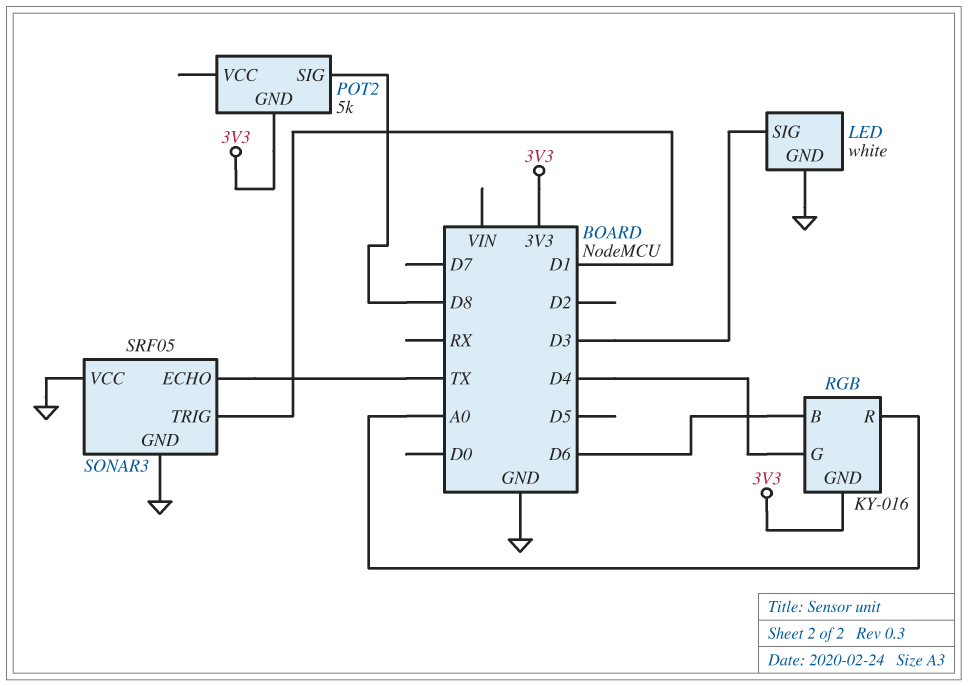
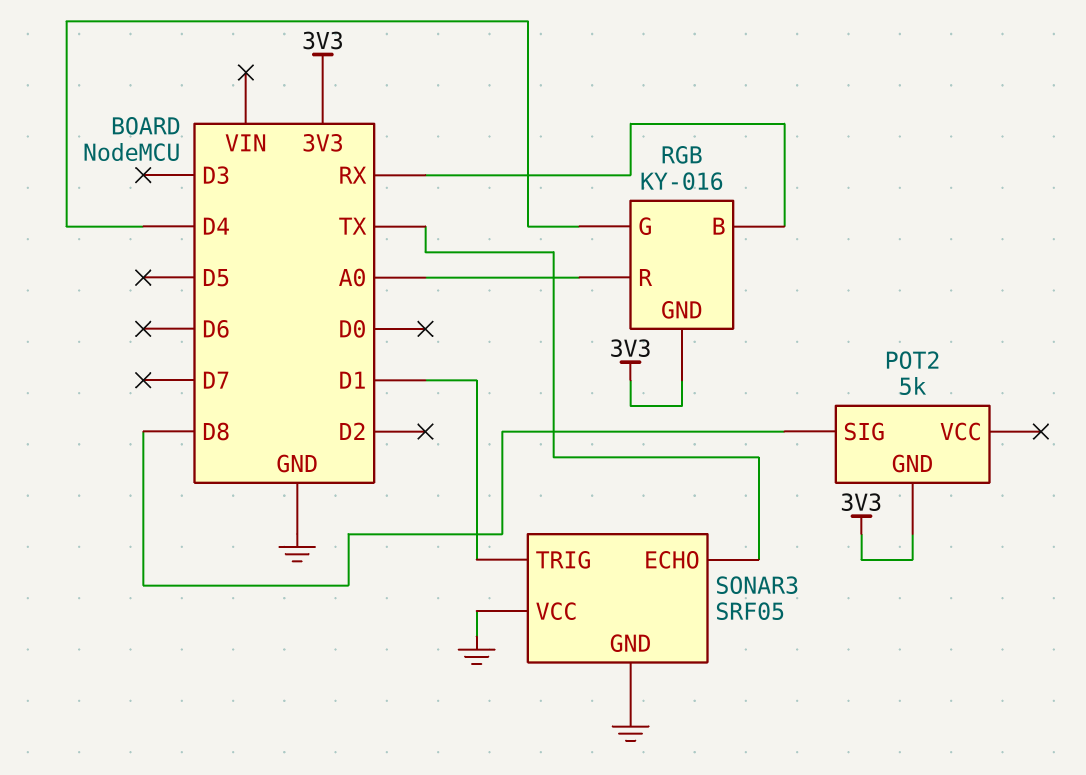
LED: white -> none
LED pin GND: GND -> none
LED pin SIG: D3 -> none
RGB pin B: D6 -> RX

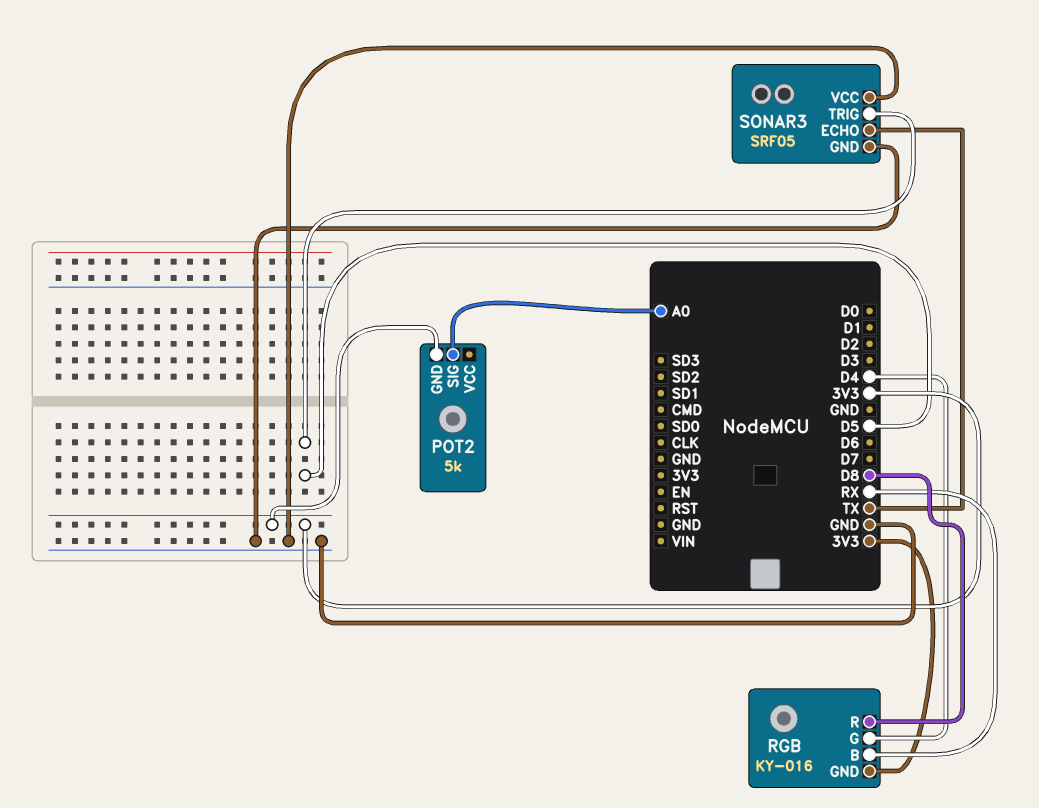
POT2 pin SIG: D8 -> A0
RGB pin R: A0 -> D8
SONAR3 pin TRIG: D1 -> D5

